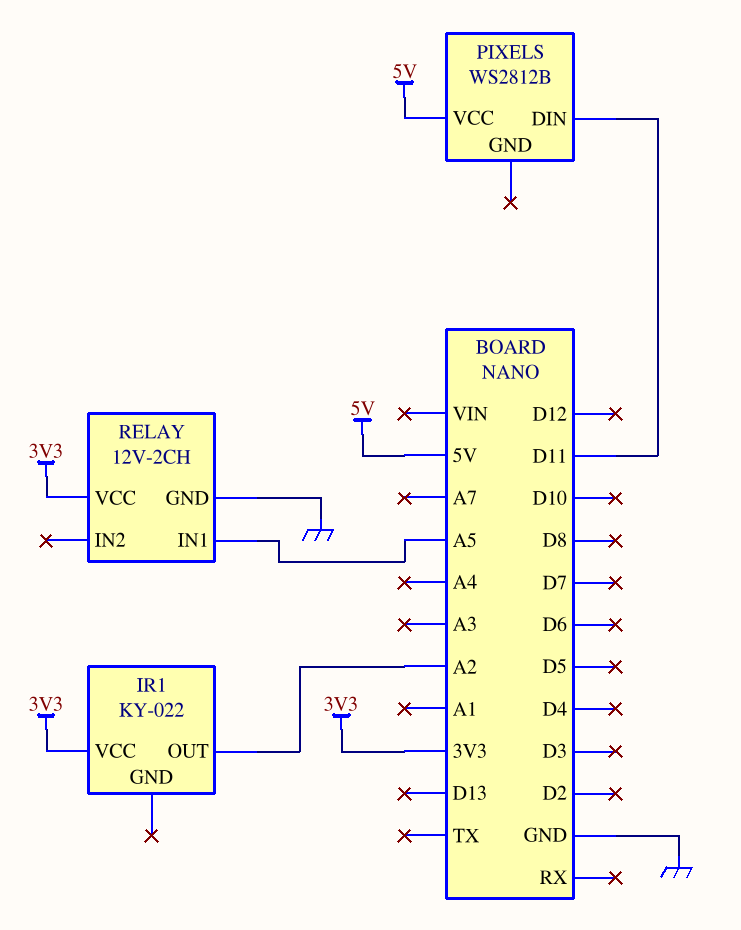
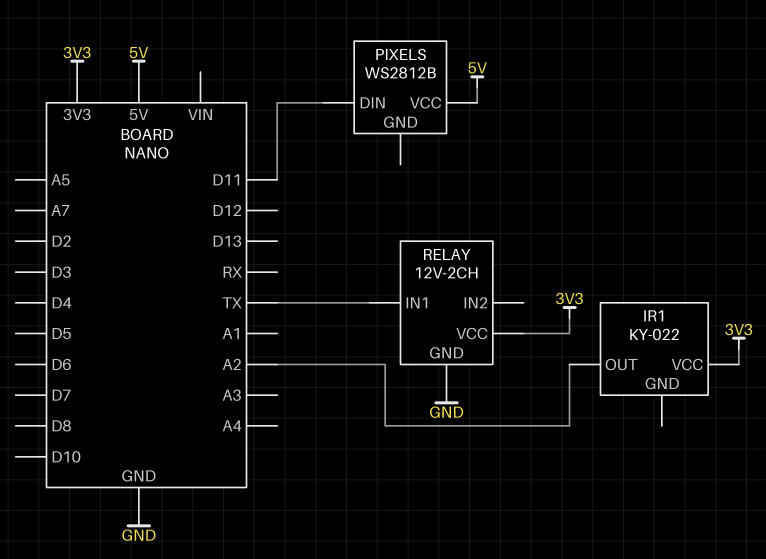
RELAY pin IN1: A5 -> TX

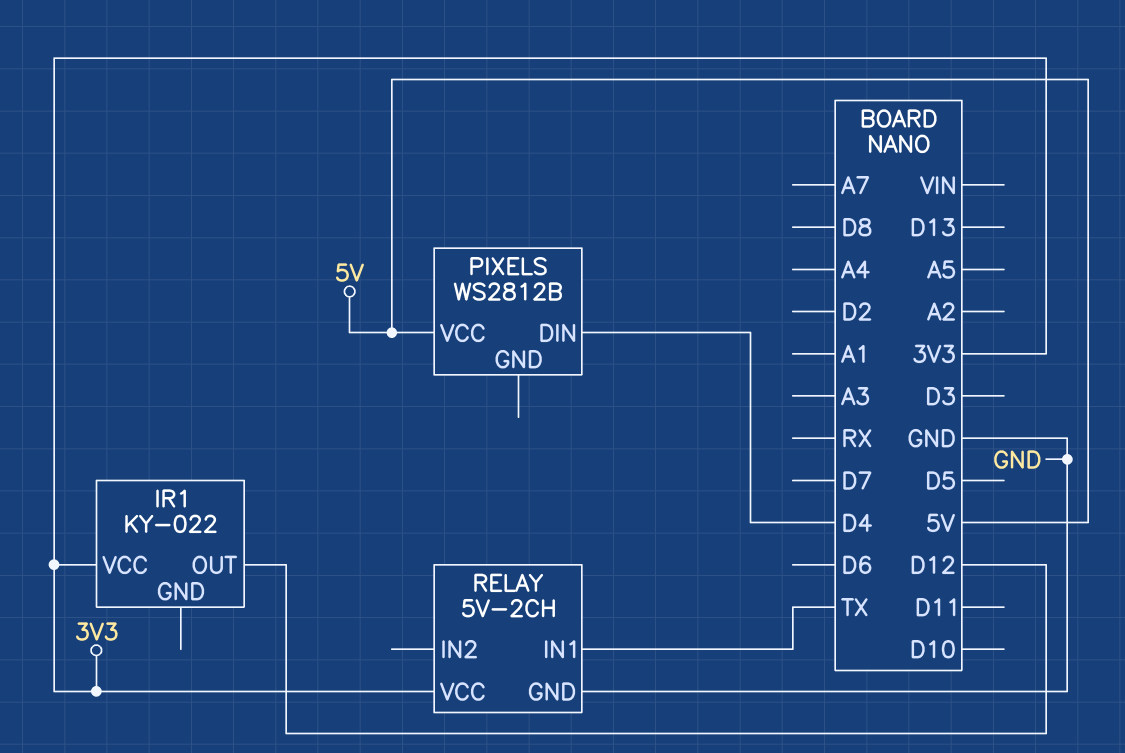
IR1 pin OUT: A2 -> D12
PIXELS pin DIN: D11 -> D4
RELAY: 12V-2CH -> 5V-2CH

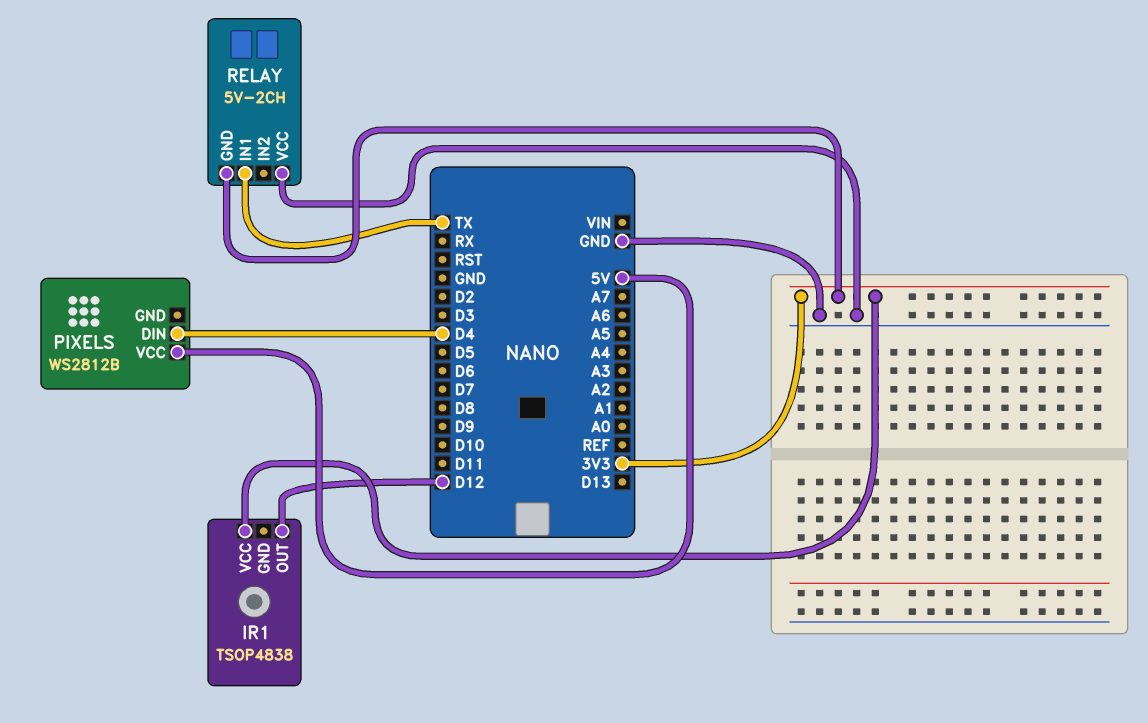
IR1: KY-022 -> TSOP4838
RELAY pin GND: GND -> 3V3
RELAY pin VCC: 3V3 -> GND

